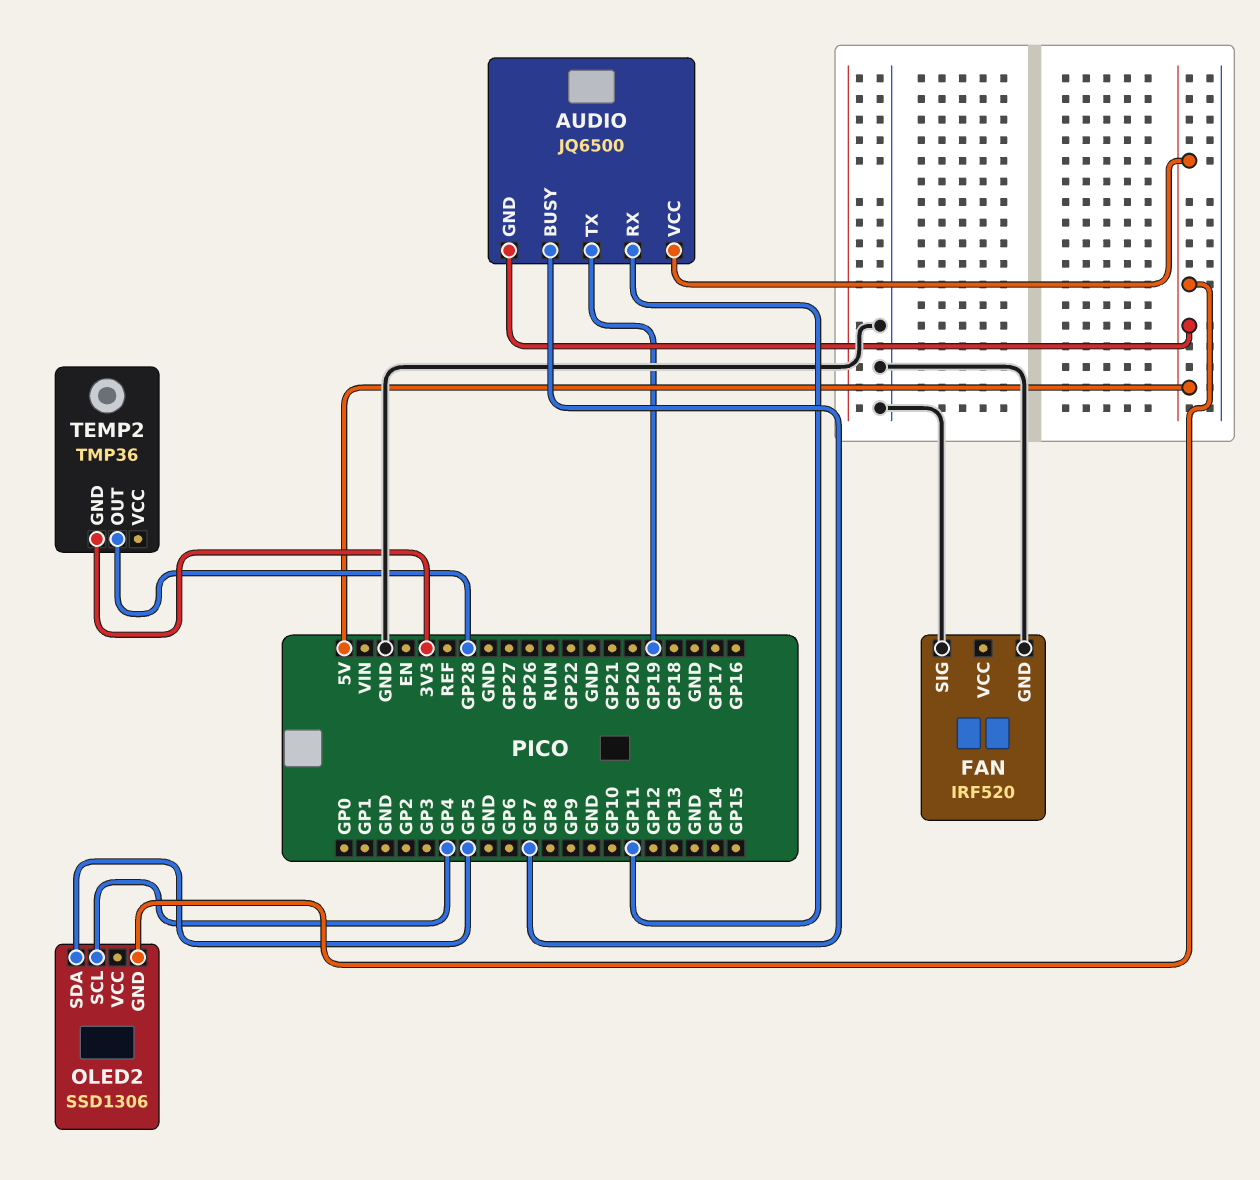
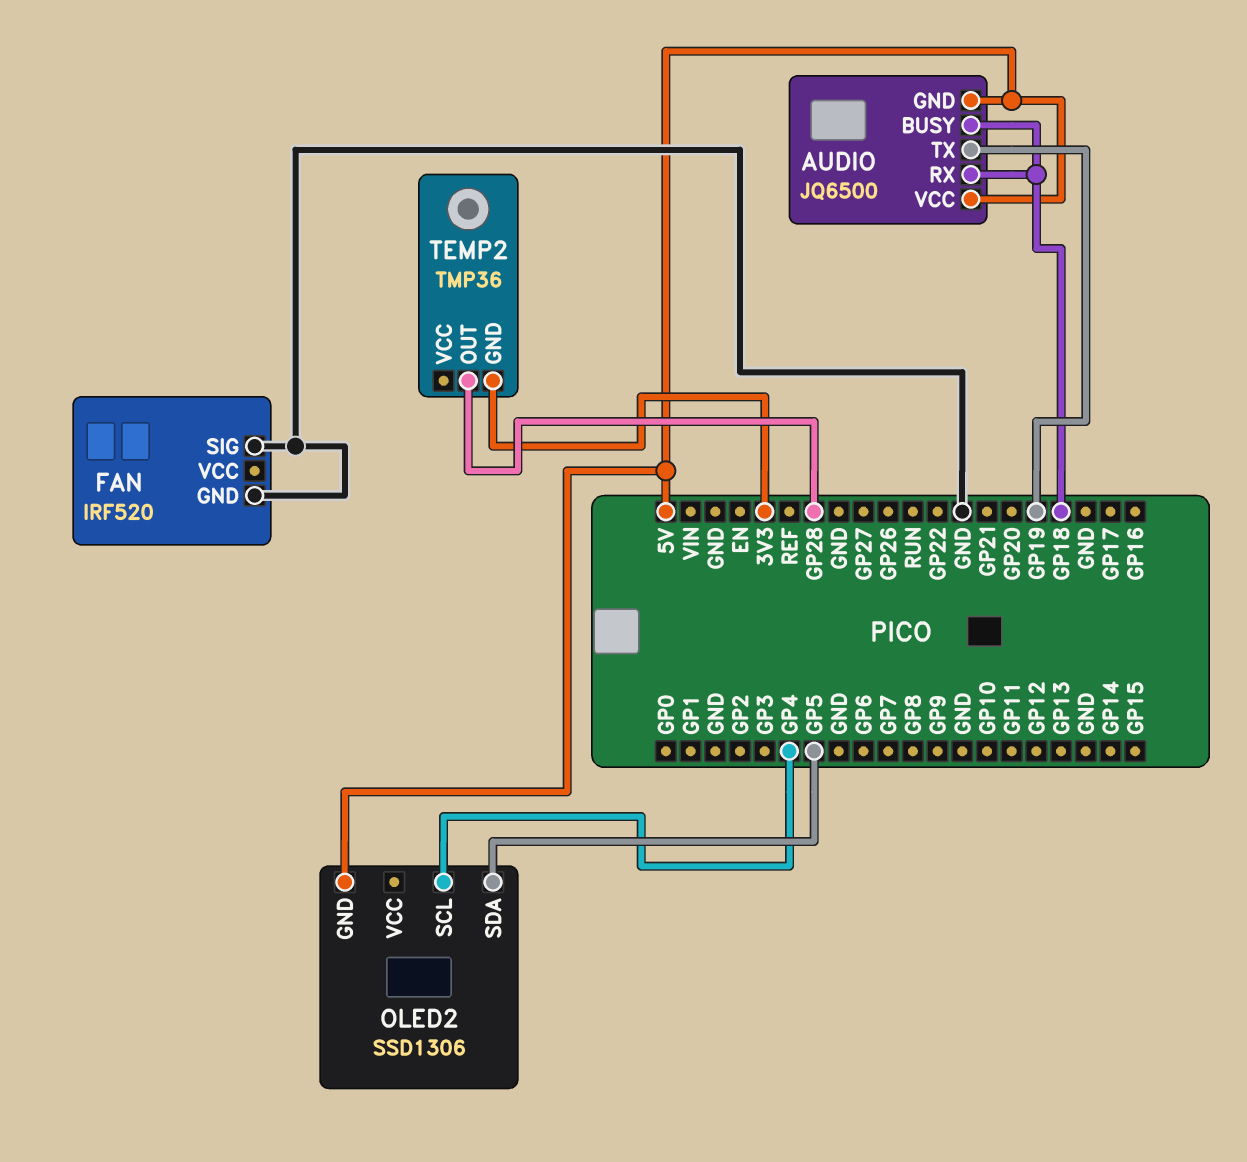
AUDIO pin BUSY: GP7 -> GP18
AUDIO pin RX: GP11 -> GP18

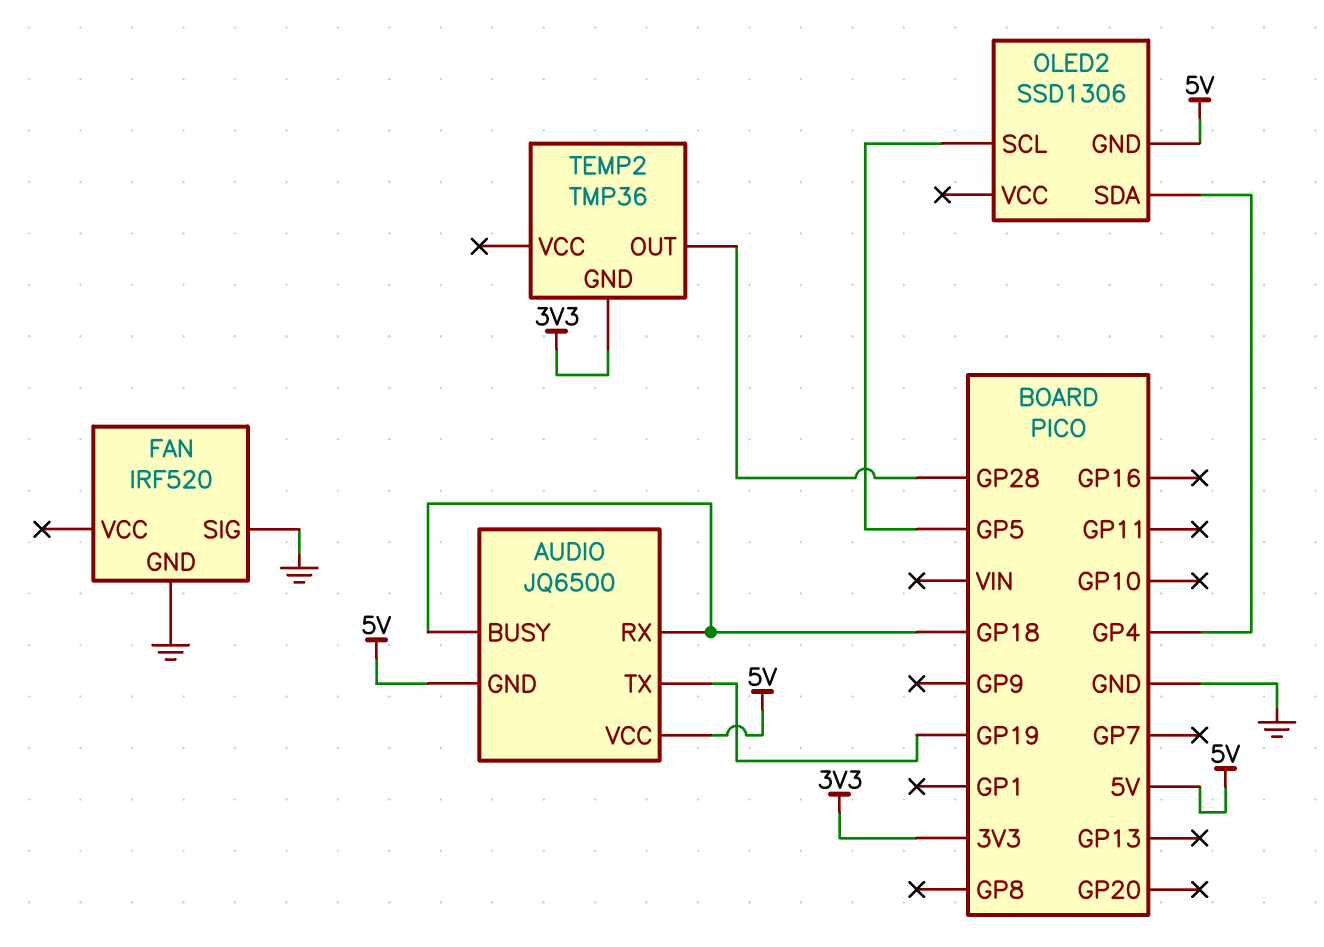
OLED2 pin SCL: GP4 -> GP5
OLED2 pin SDA: GP5 -> GP4

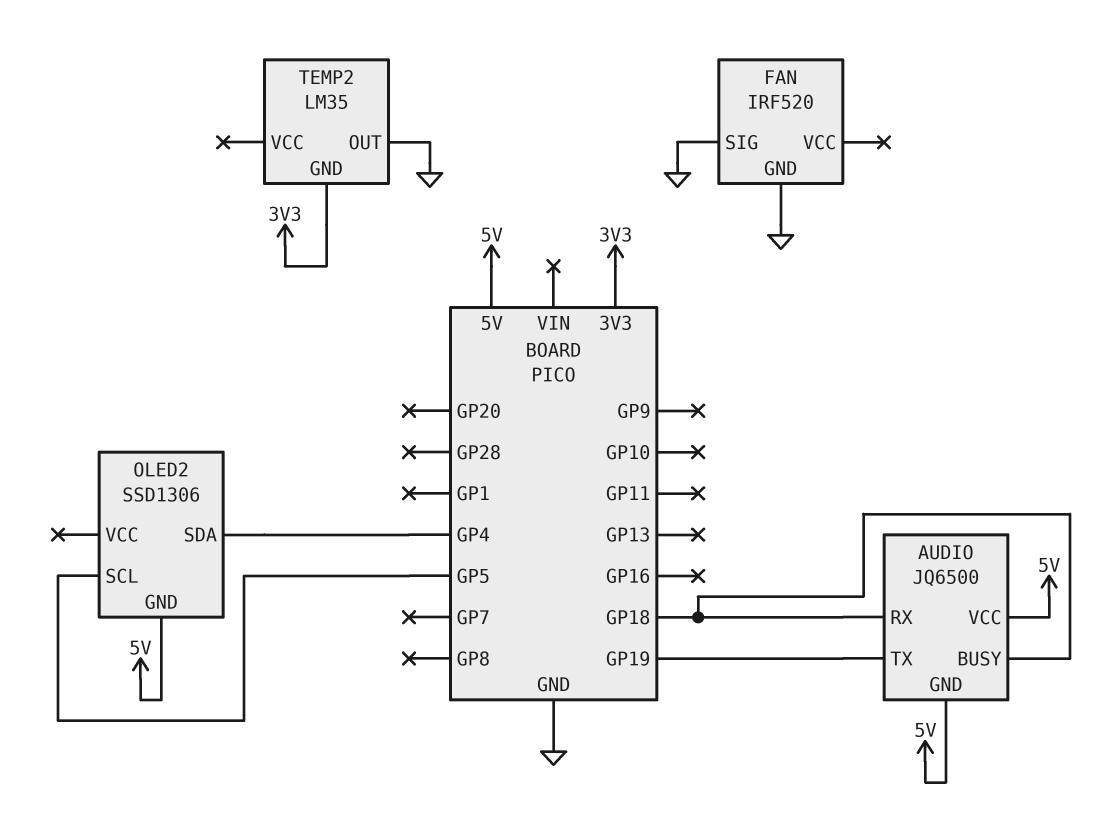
TEMP2: TMP36 -> LM35
TEMP2 pin OUT: GP28 -> GND

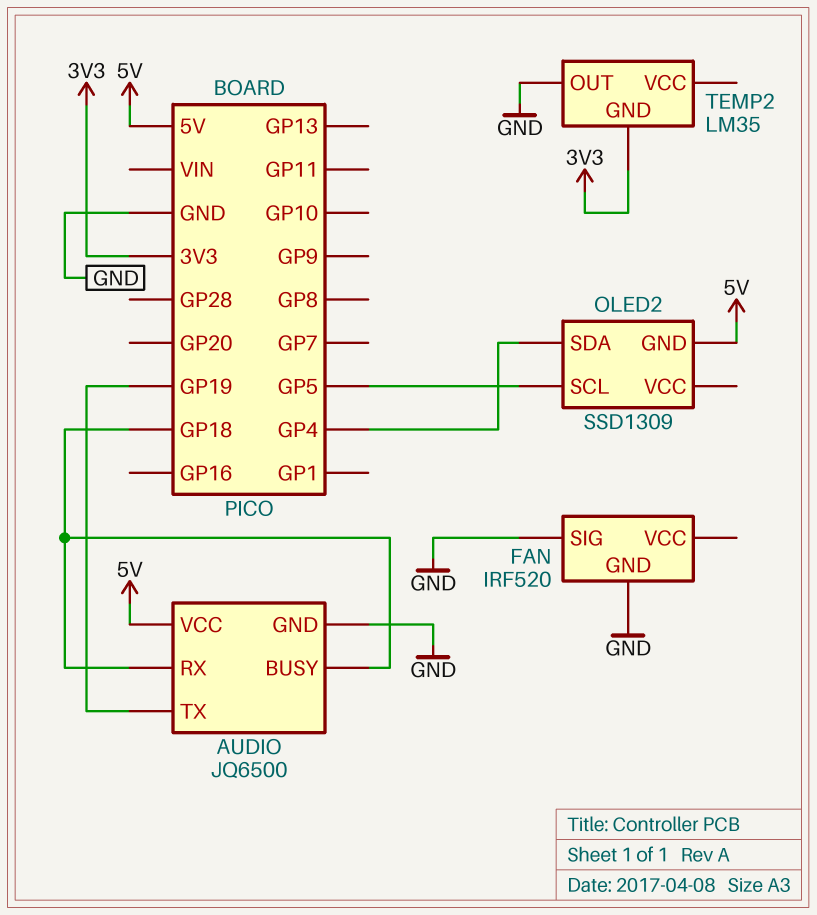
AUDIO pin GND: 5V -> GND
OLED2: SSD1306 -> SSD1309

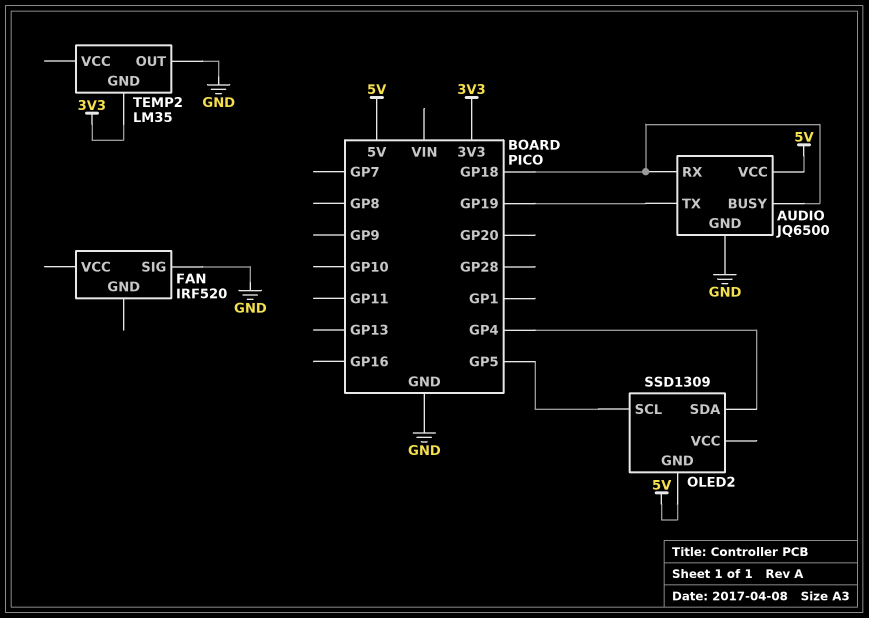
FAN pin GND: GND -> none

